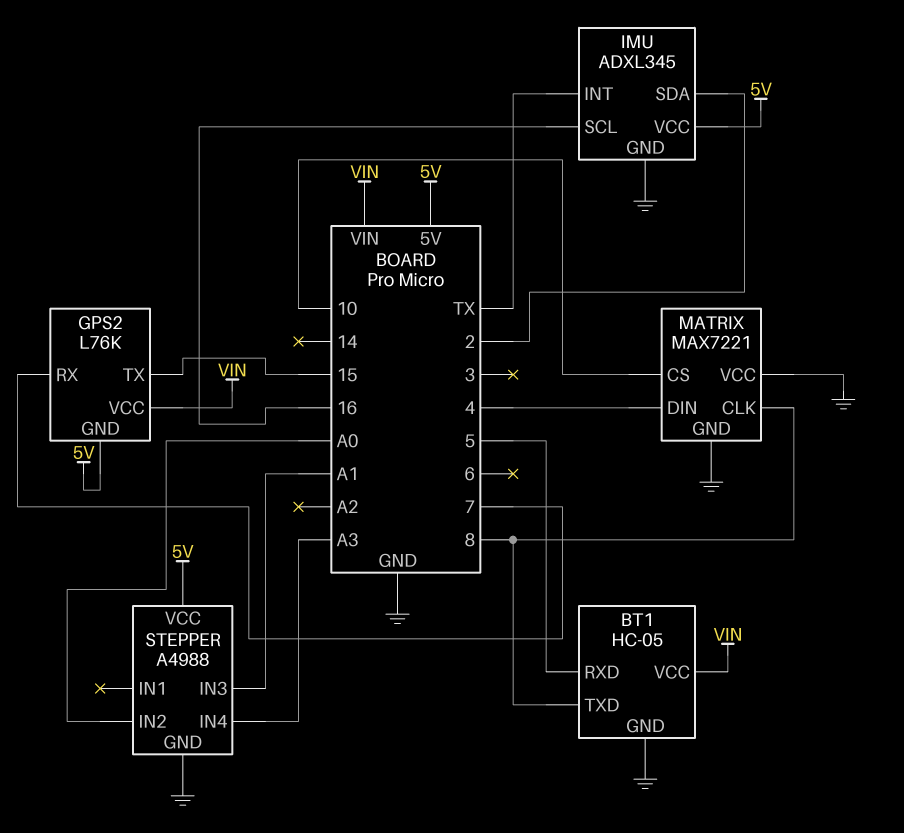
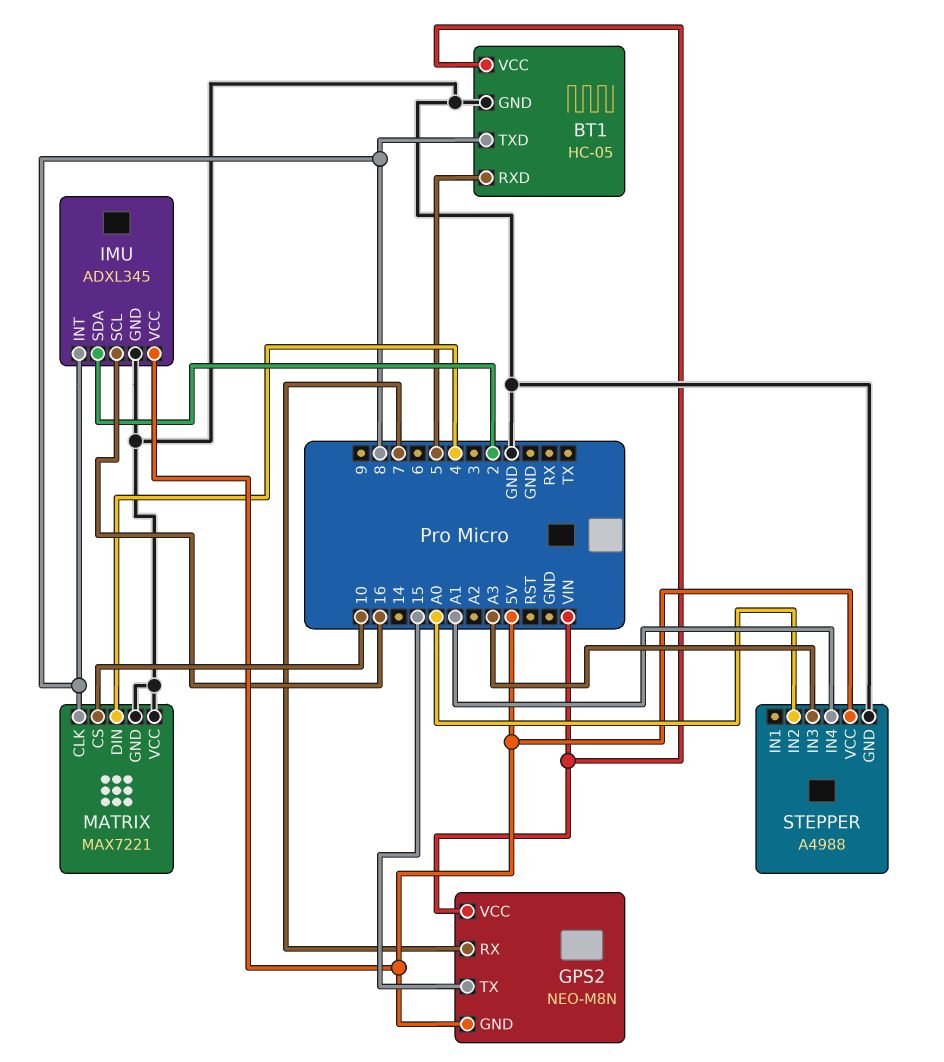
GPS2: L76K -> NEO-M8N
IMU pin INT: TX -> 8
STEPPER pin IN3: A1 -> A3
STEPPER pin IN4: A3 -> A1

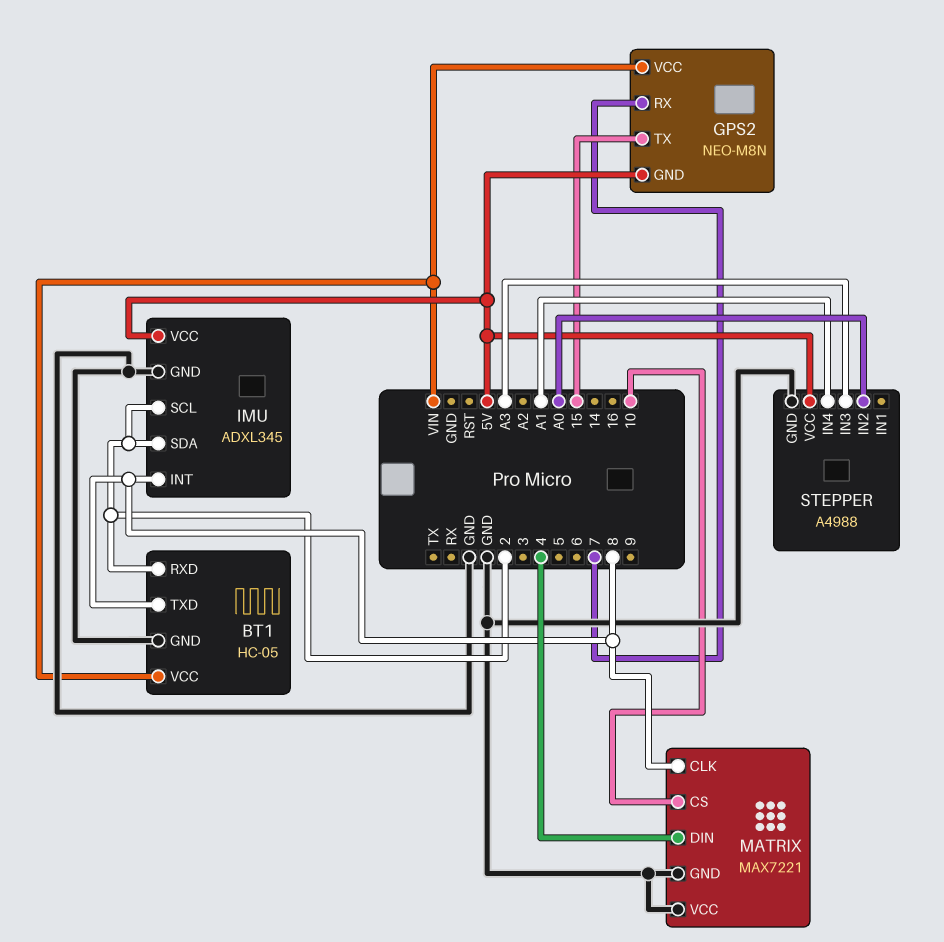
BT1 pin RXD: 5 -> 2
IMU pin SCL: 16 -> 2

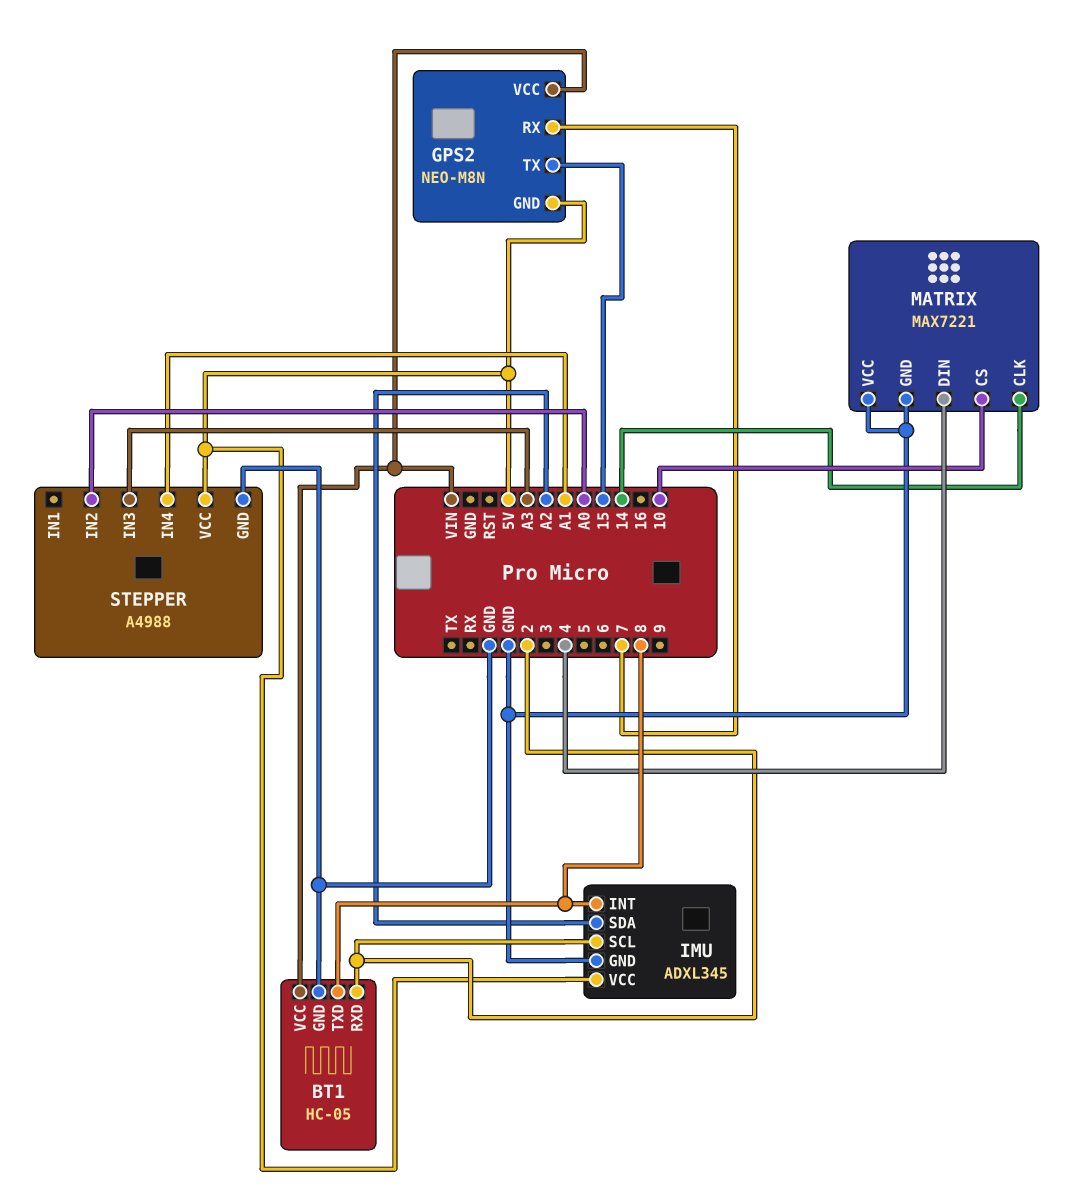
IMU pin SDA: 2 -> A2
MATRIX pin CLK: 8 -> 14

